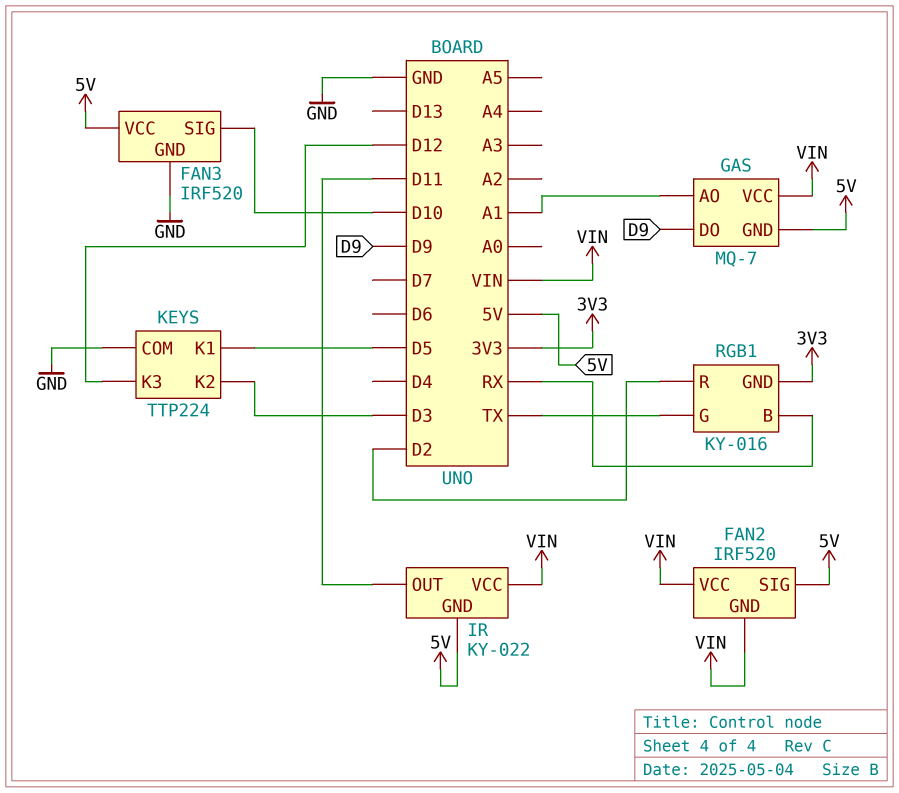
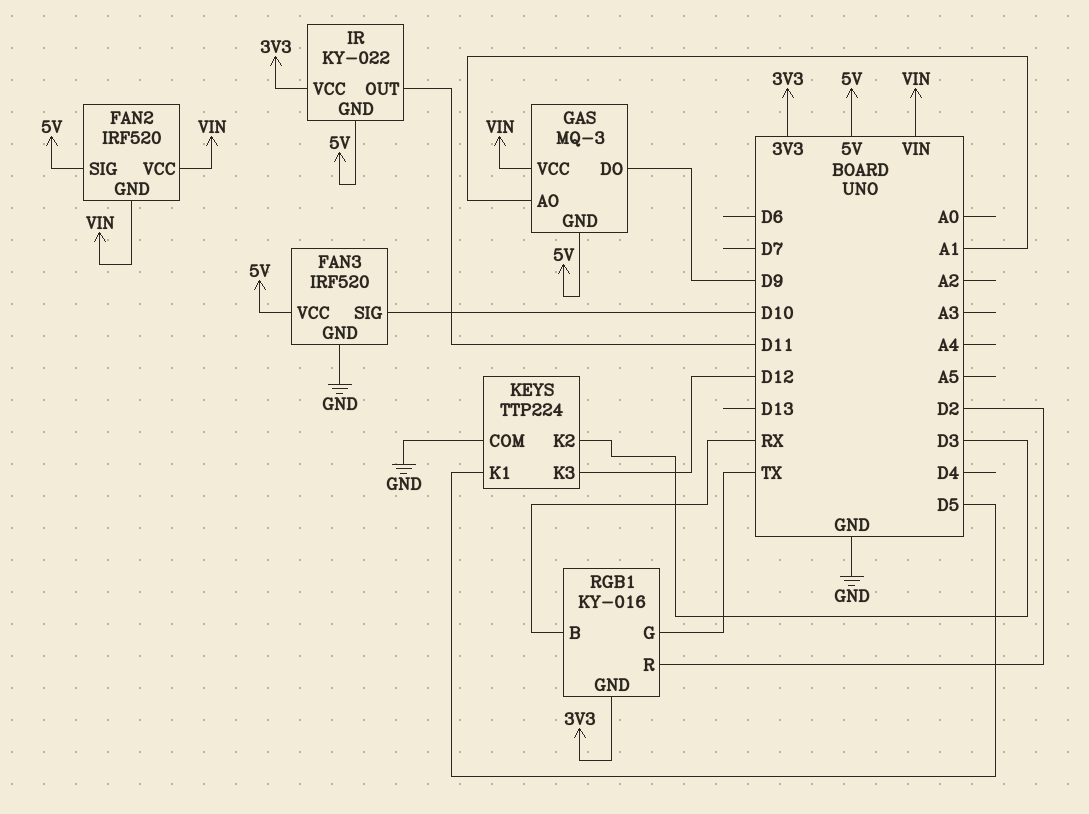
GAS: MQ-7 -> MQ-3
IR pin VCC: VIN -> 3V3

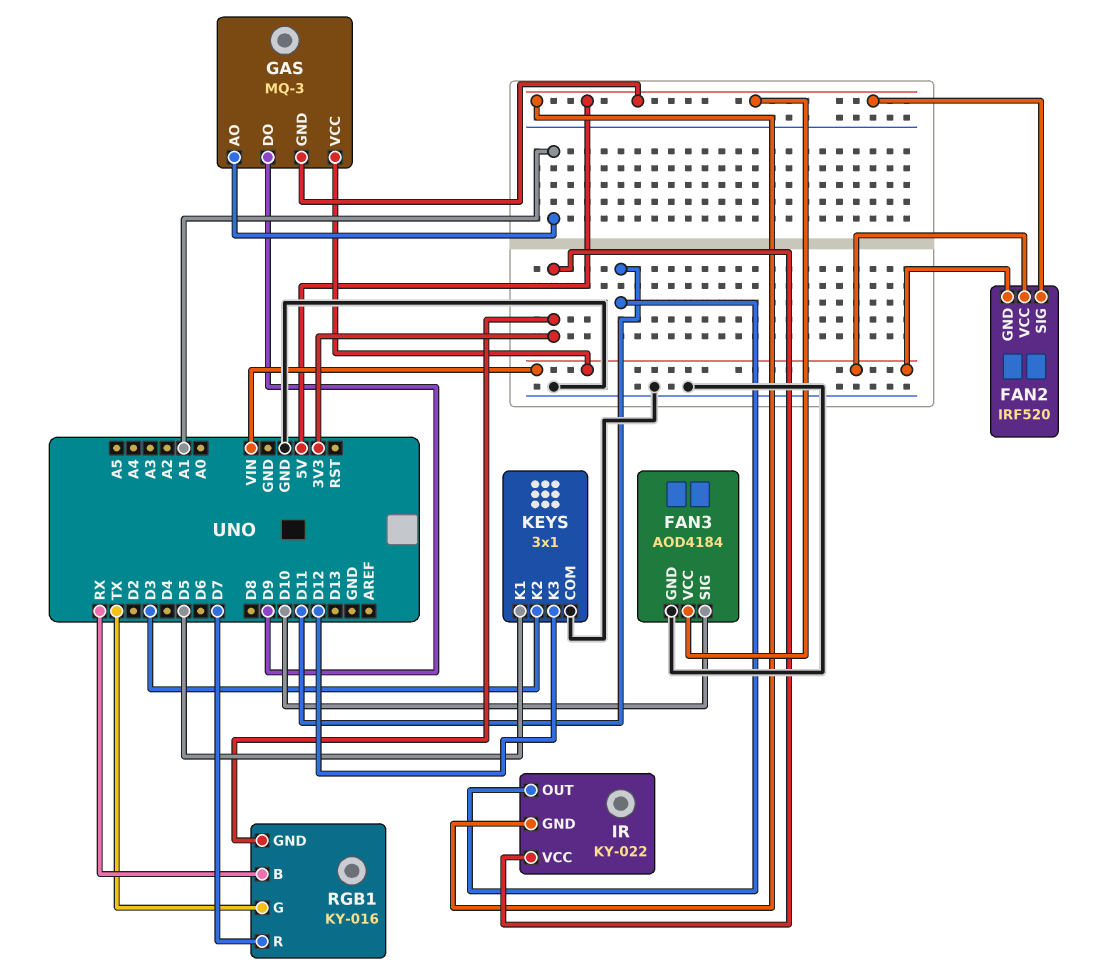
FAN3: IRF520 -> AOD4184
KEYS: TTP224 -> 3x1
RGB1 pin R: D2 -> D7

